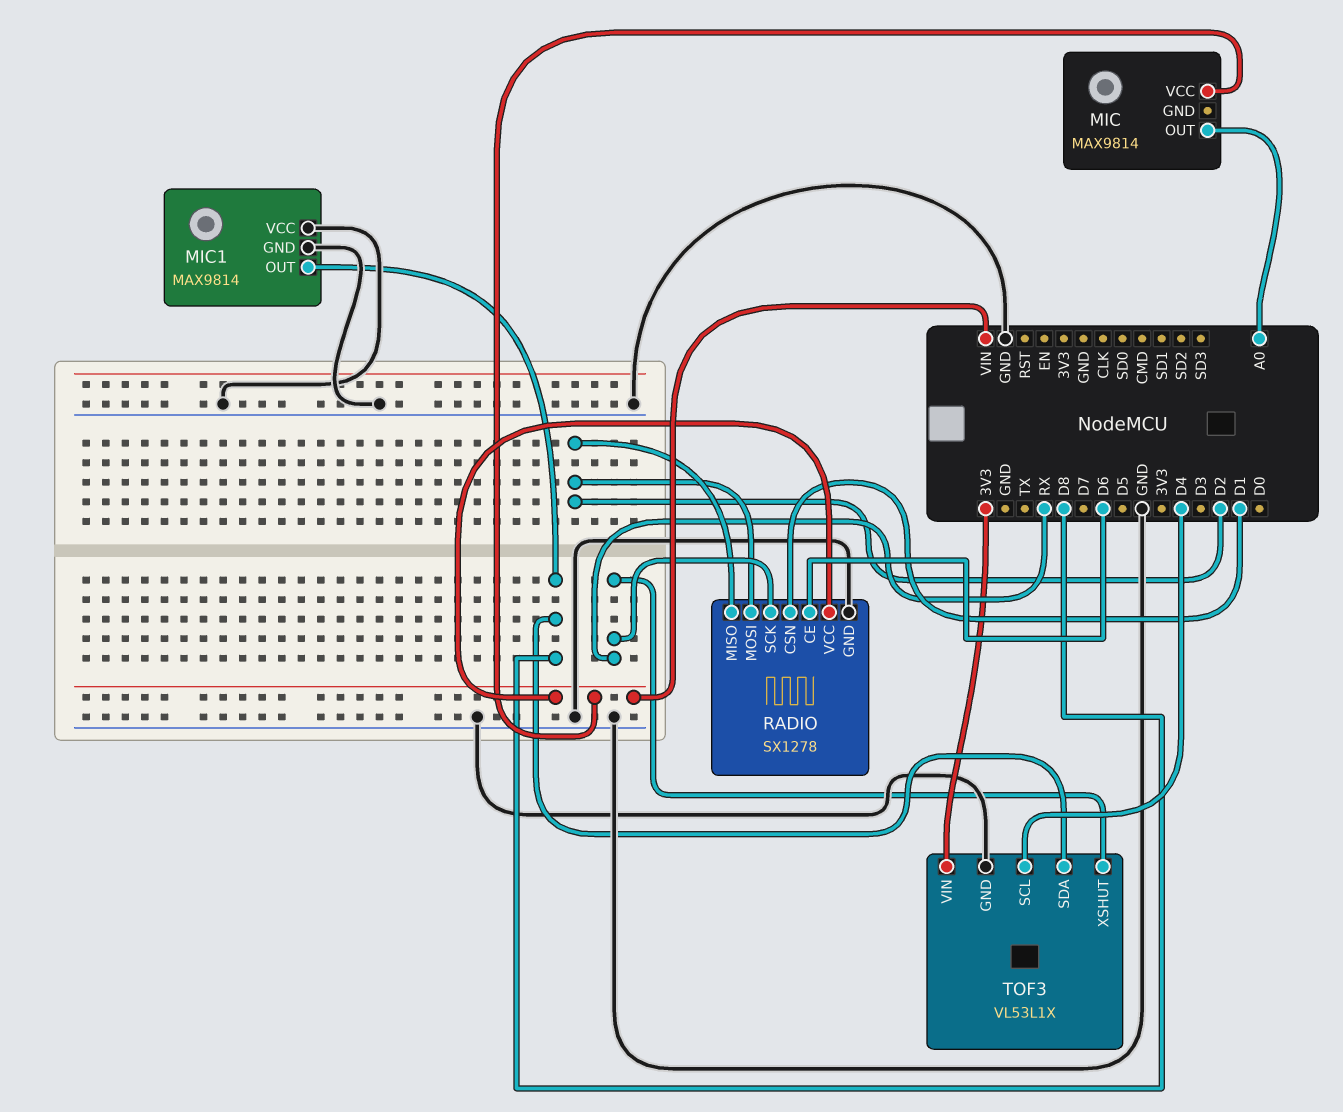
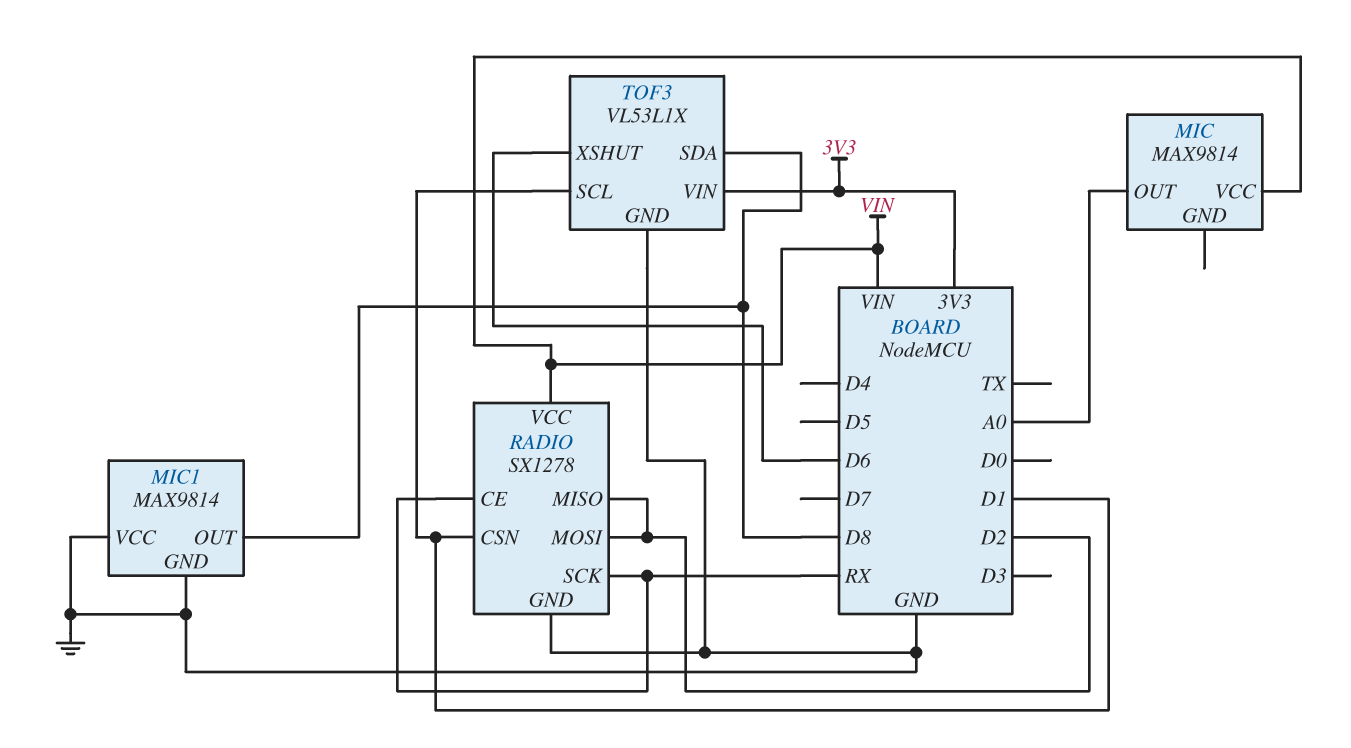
RADIO pin CE: D6 -> RX
TOF3 pin SCL: D4 -> D1
TOF3 pin XSHUT: RX -> D6

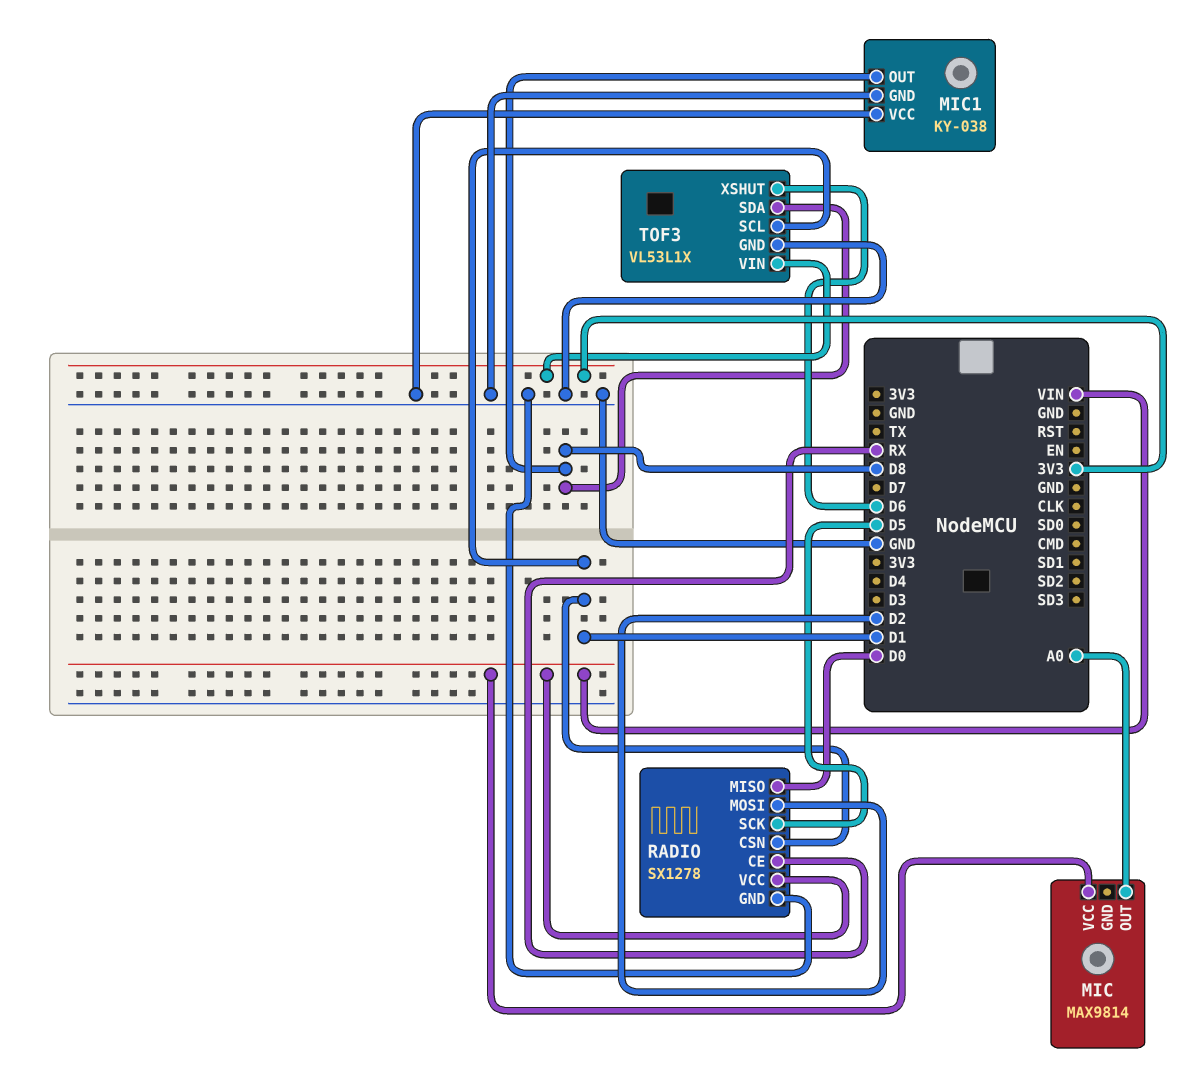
MIC1: MAX9814 -> KY-038
RADIO pin MISO: D2 -> D0
RADIO pin SCK: RX -> D5

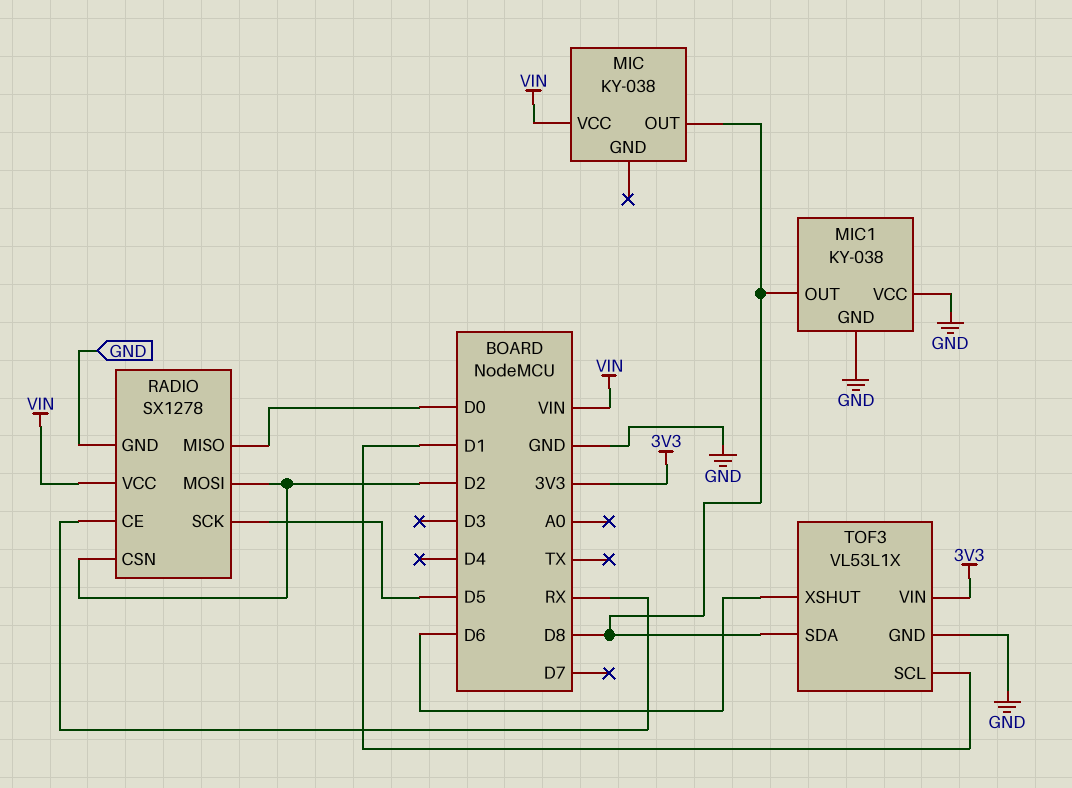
MIC: MAX9814 -> KY-038
MIC pin OUT: A0 -> D8
RADIO pin CSN: D1 -> D2

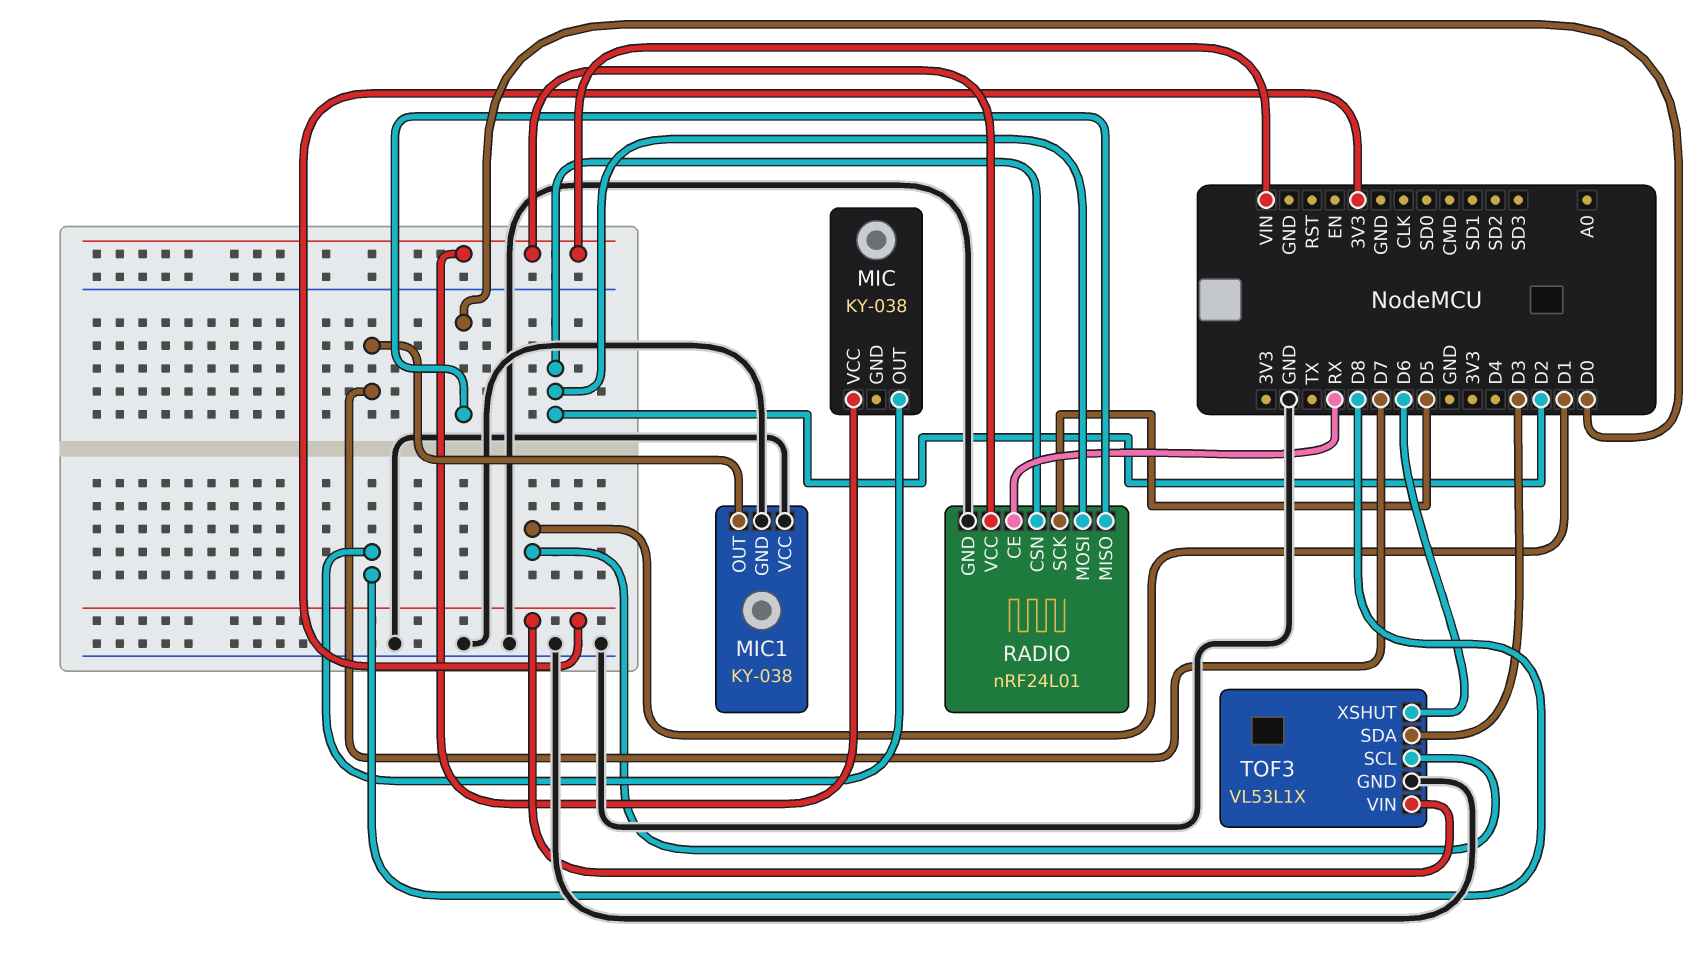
MIC1 pin OUT: D8 -> D7
RADIO: SX1278 -> nRF24L01
TOF3 pin SDA: D8 -> D3

